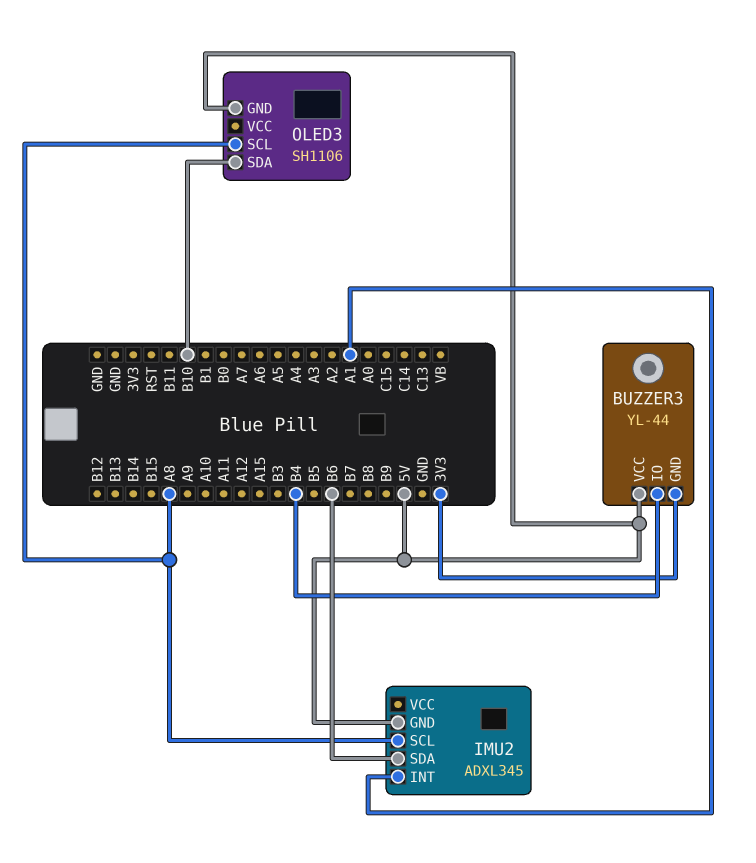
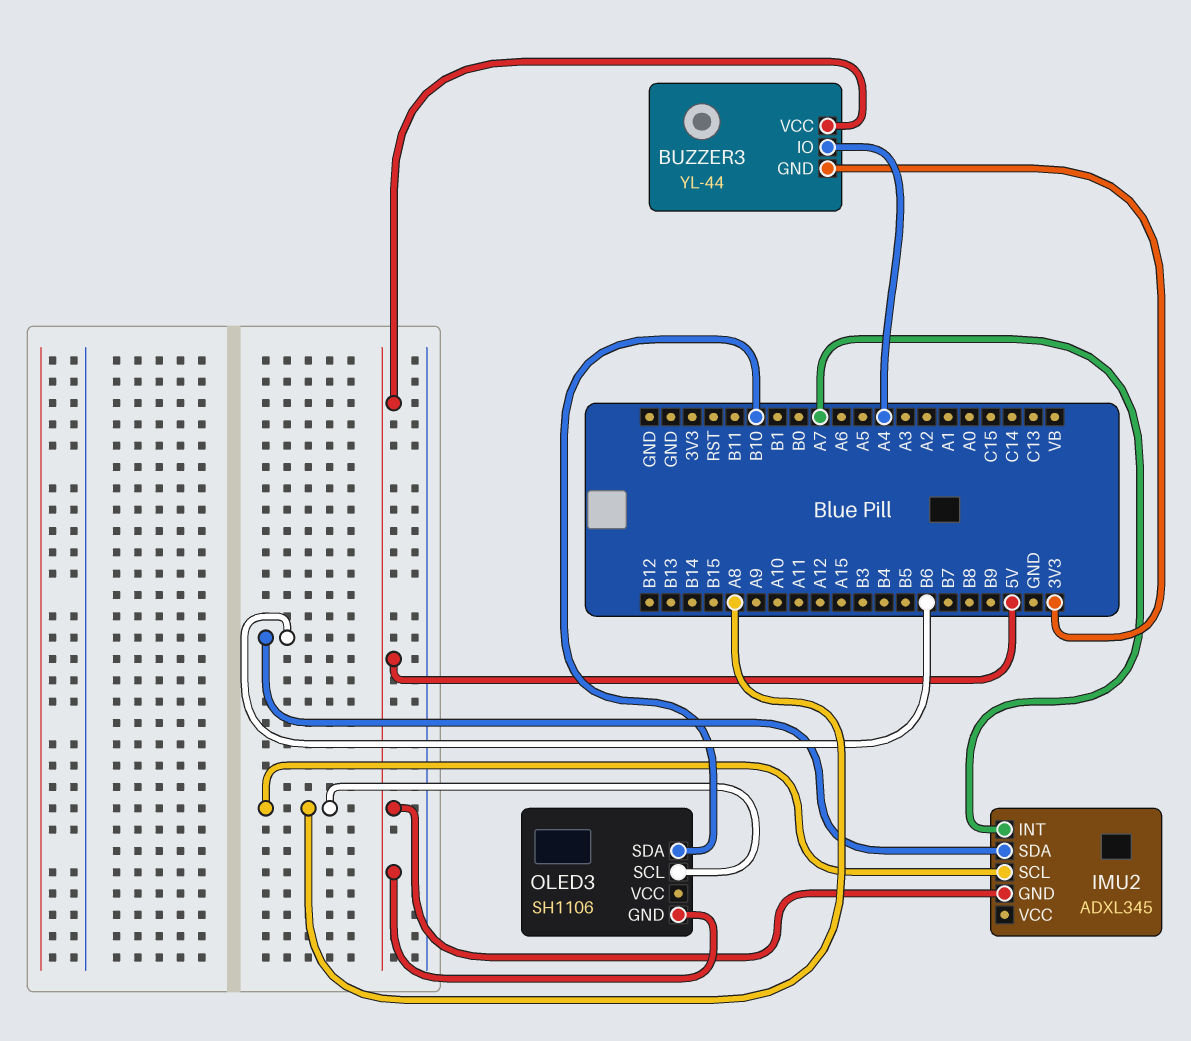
BUZZER3 pin IO: B4 -> A4
IMU2 pin INT: A1 -> A7

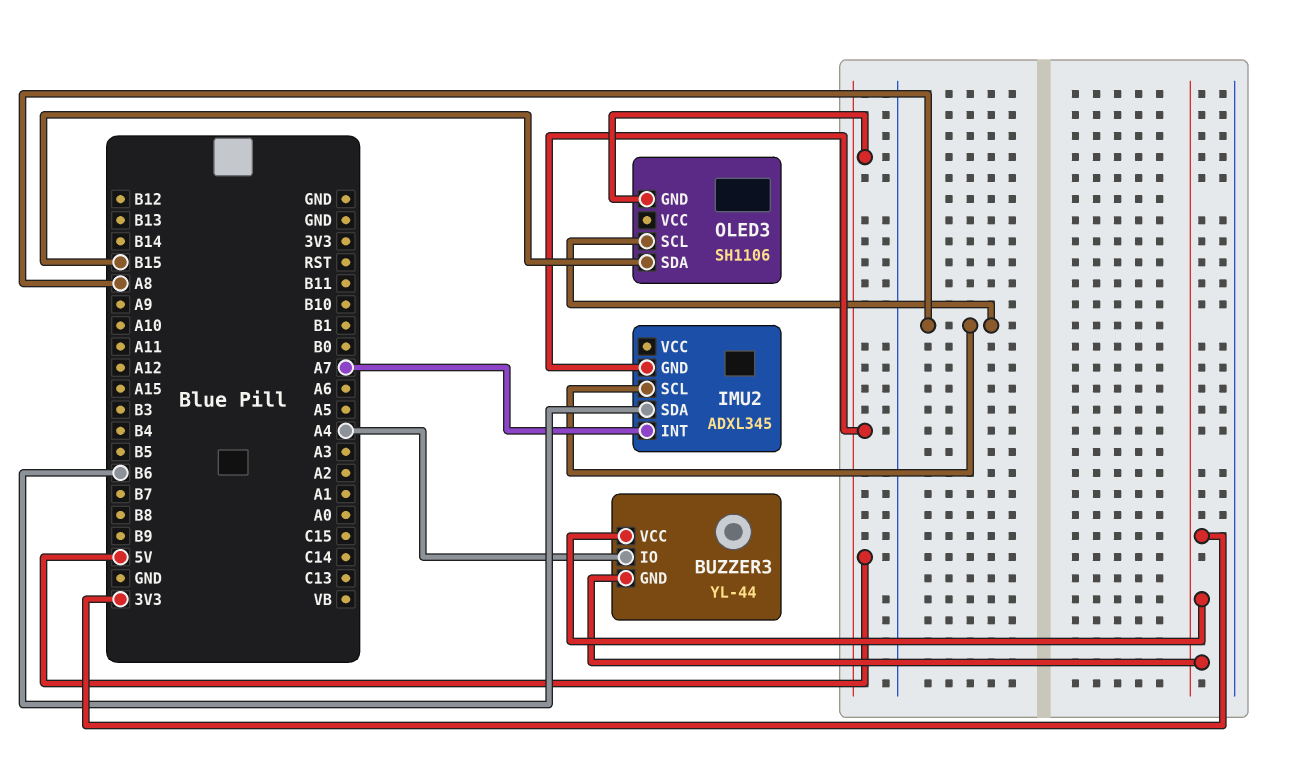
BUZZER3 pin VCC: 5V -> 3V3
OLED3 pin SDA: B10 -> B15

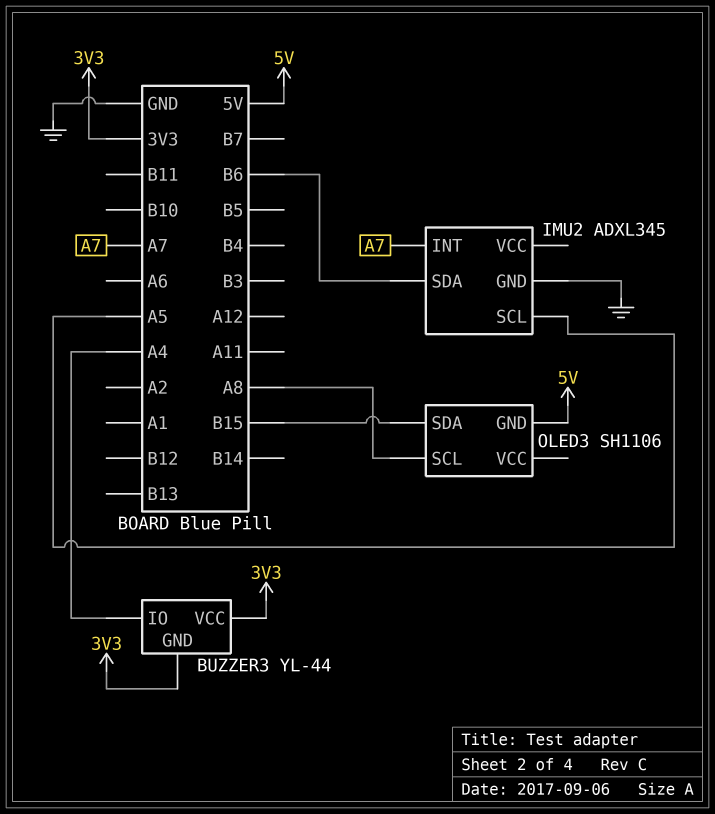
IMU2 pin GND: 5V -> GND
IMU2 pin SCL: A8 -> A5

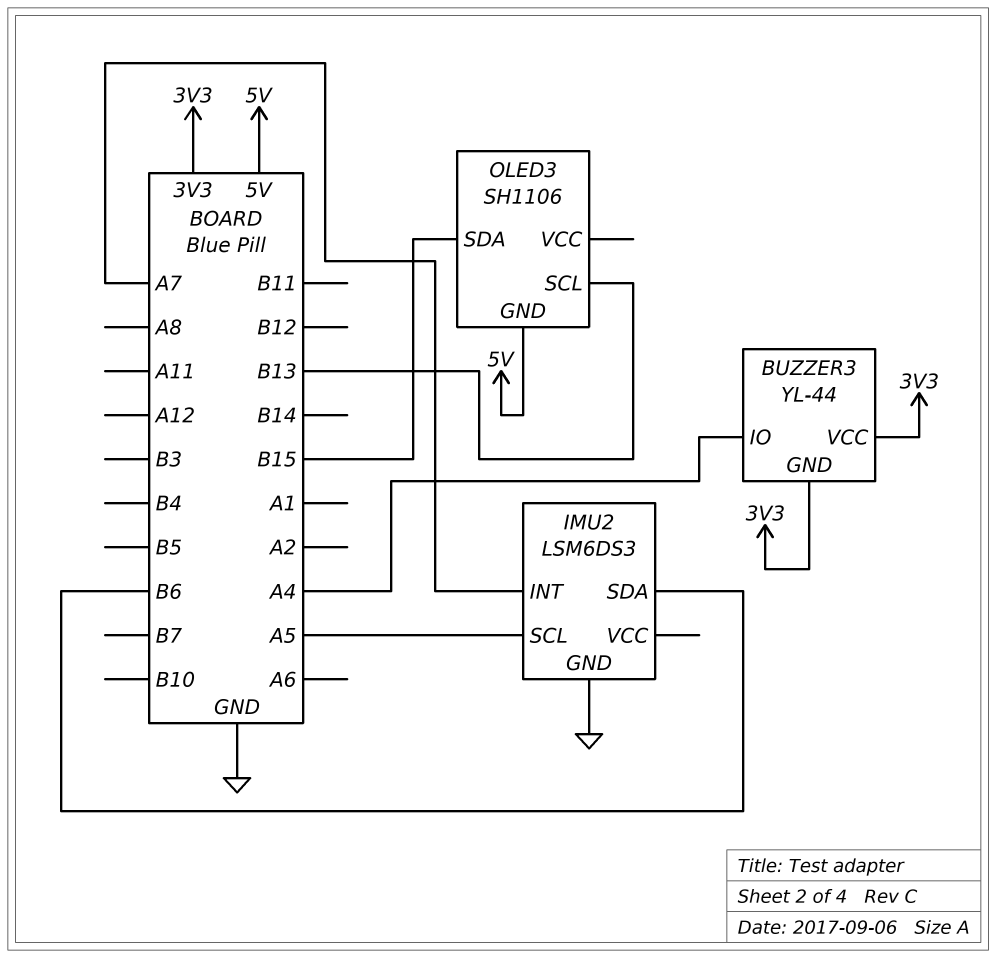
IMU2: ADXL345 -> LSM6DS3
OLED3 pin SCL: A8 -> B13

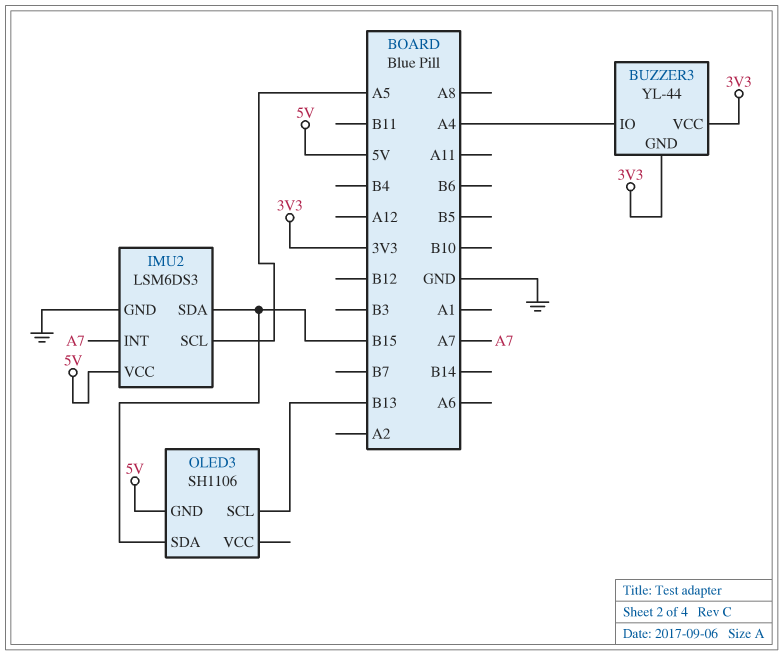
IMU2 pin SDA: B6 -> B15
IMU2 pin VCC: none -> 5V

